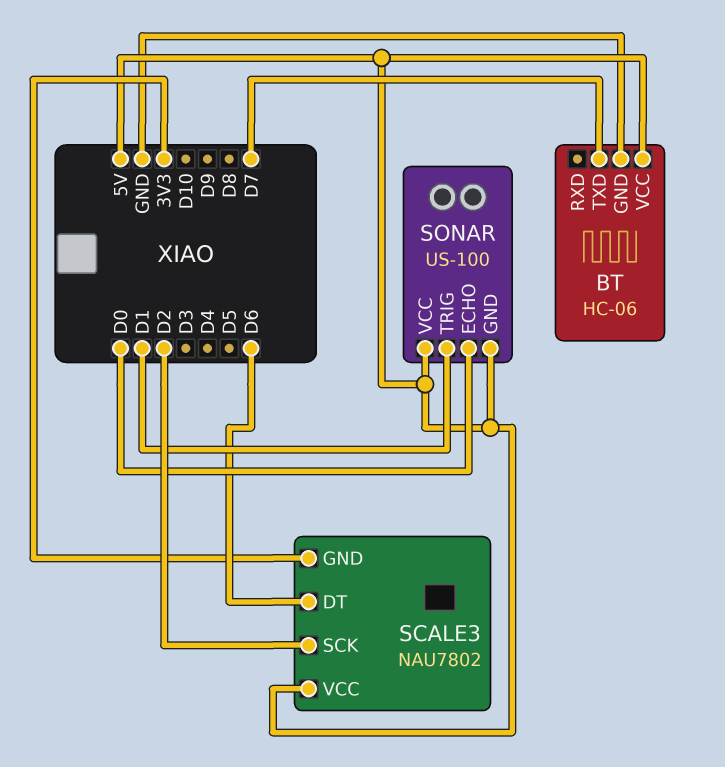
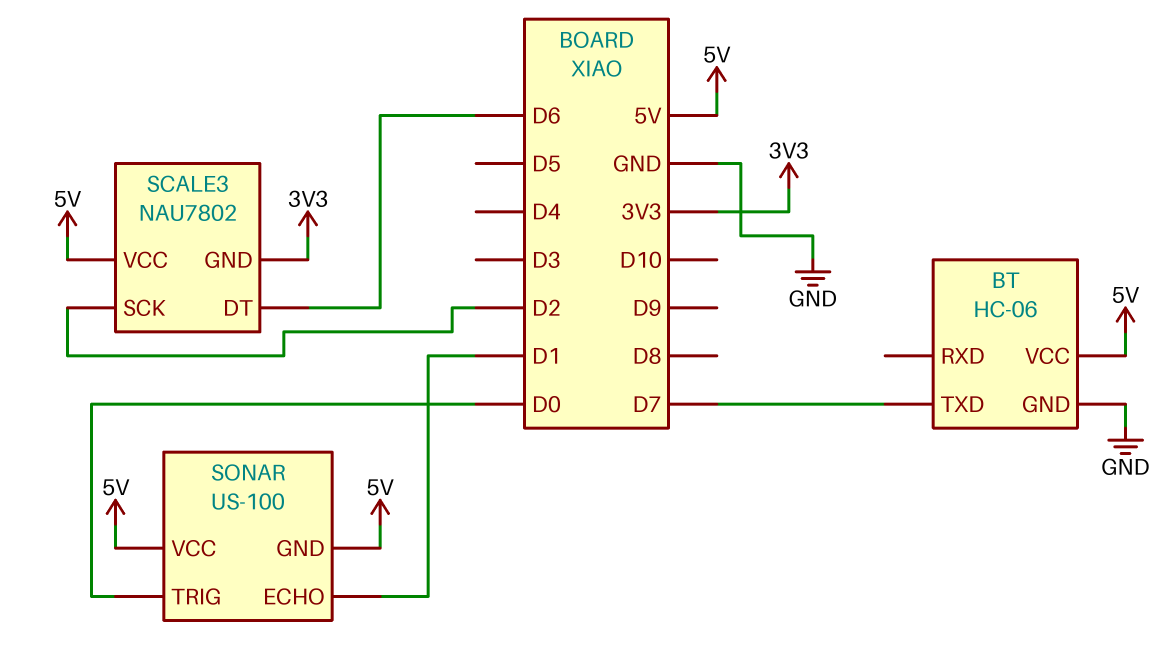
SONAR pin ECHO: D0 -> D1
SONAR pin TRIG: D1 -> D0

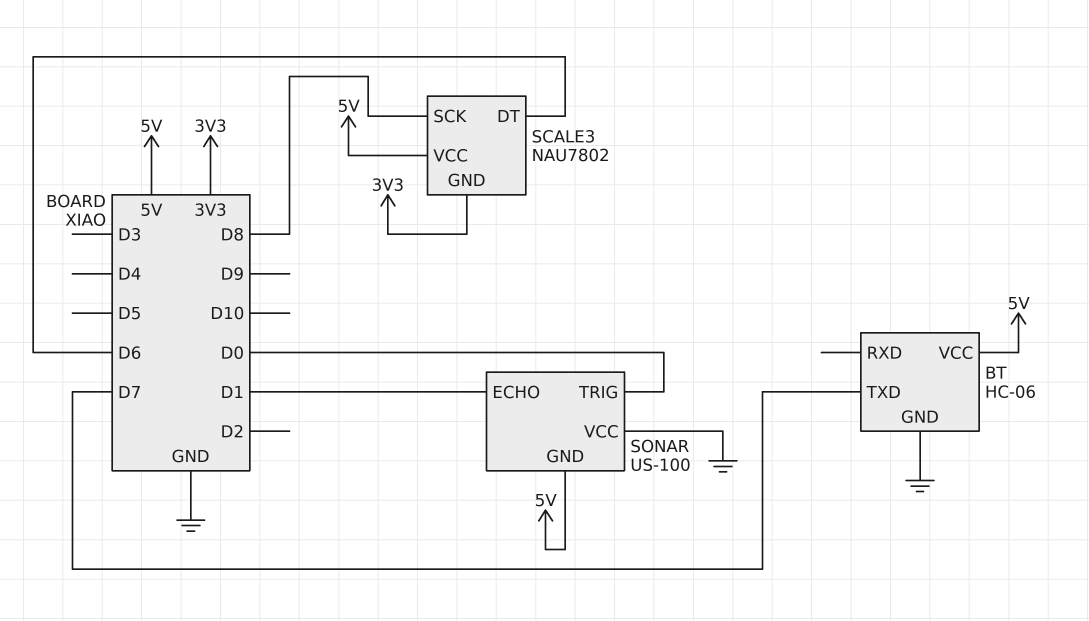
SCALE3 pin SCK: D2 -> D8
SONAR pin VCC: 5V -> GND

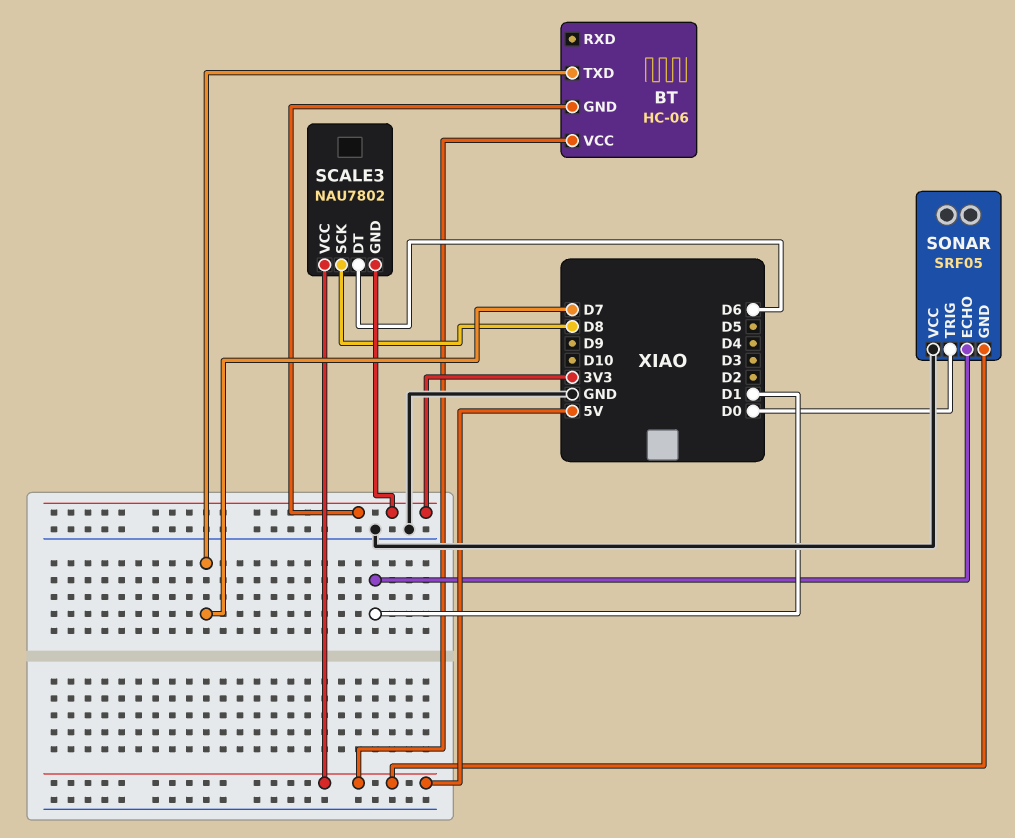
BT pin GND: GND -> 3V3
SONAR: US-100 -> SRF05

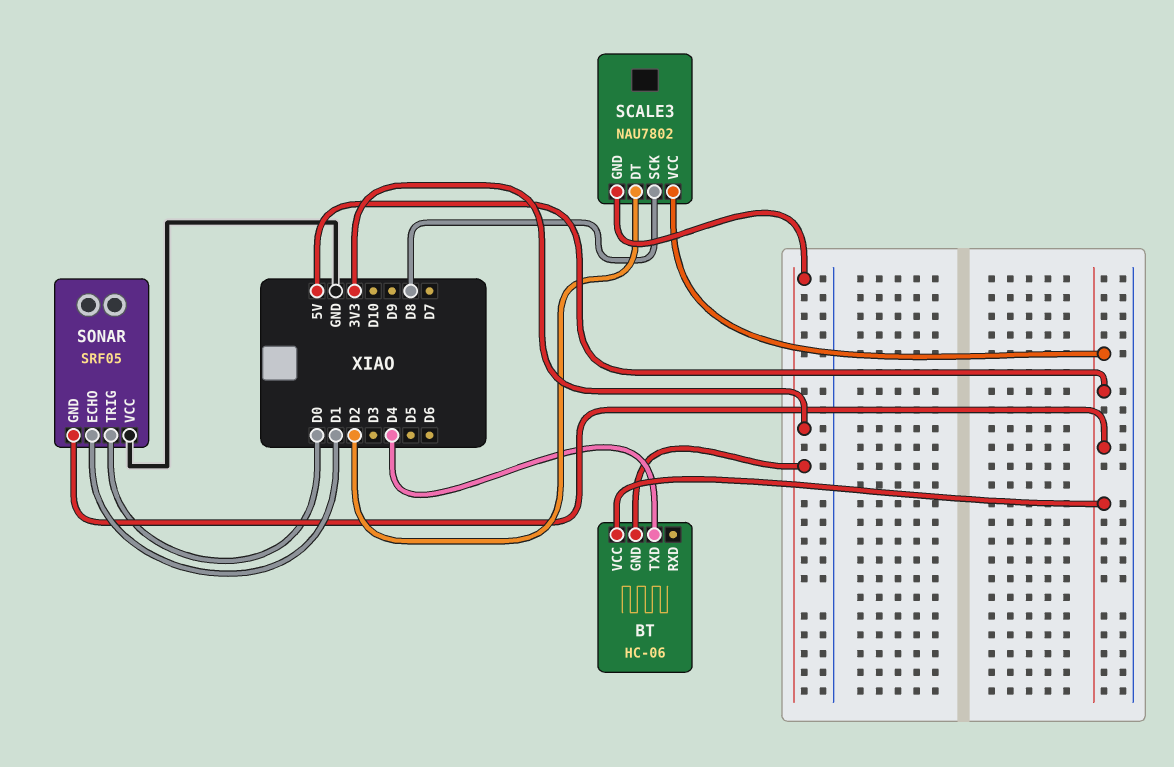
BT pin TXD: D7 -> D4
SCALE3 pin DT: D6 -> D2

